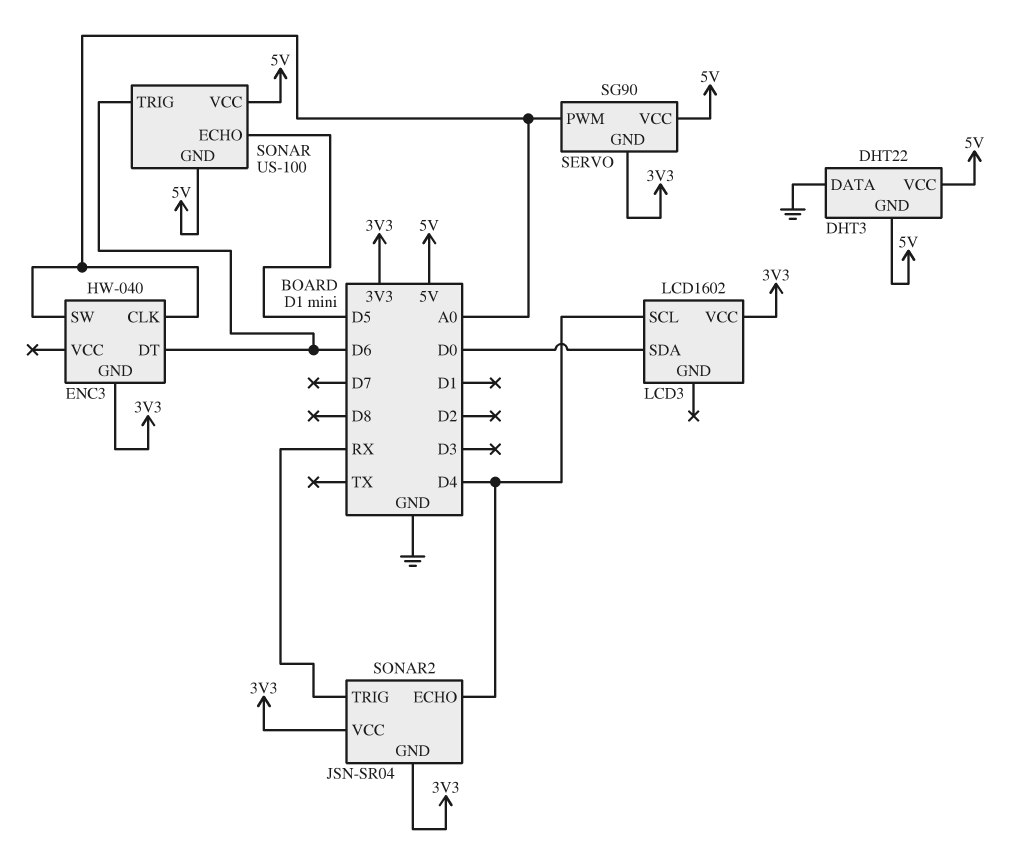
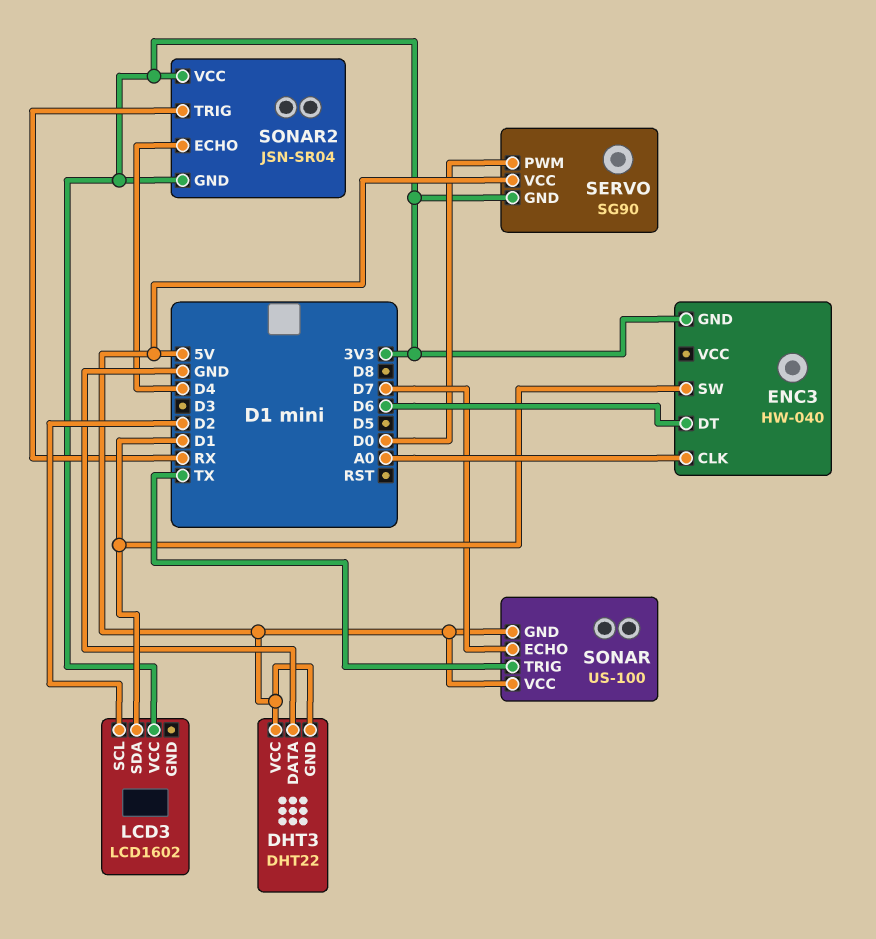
ENC3 pin SW: A0 -> D1
LCD3 pin SCL: D4 -> D2
LCD3 pin SDA: D0 -> D1
SERVO pin PWM: A0 -> D0
SONAR pin ECHO: D5 -> D7
SONAR pin TRIG: D6 -> TX

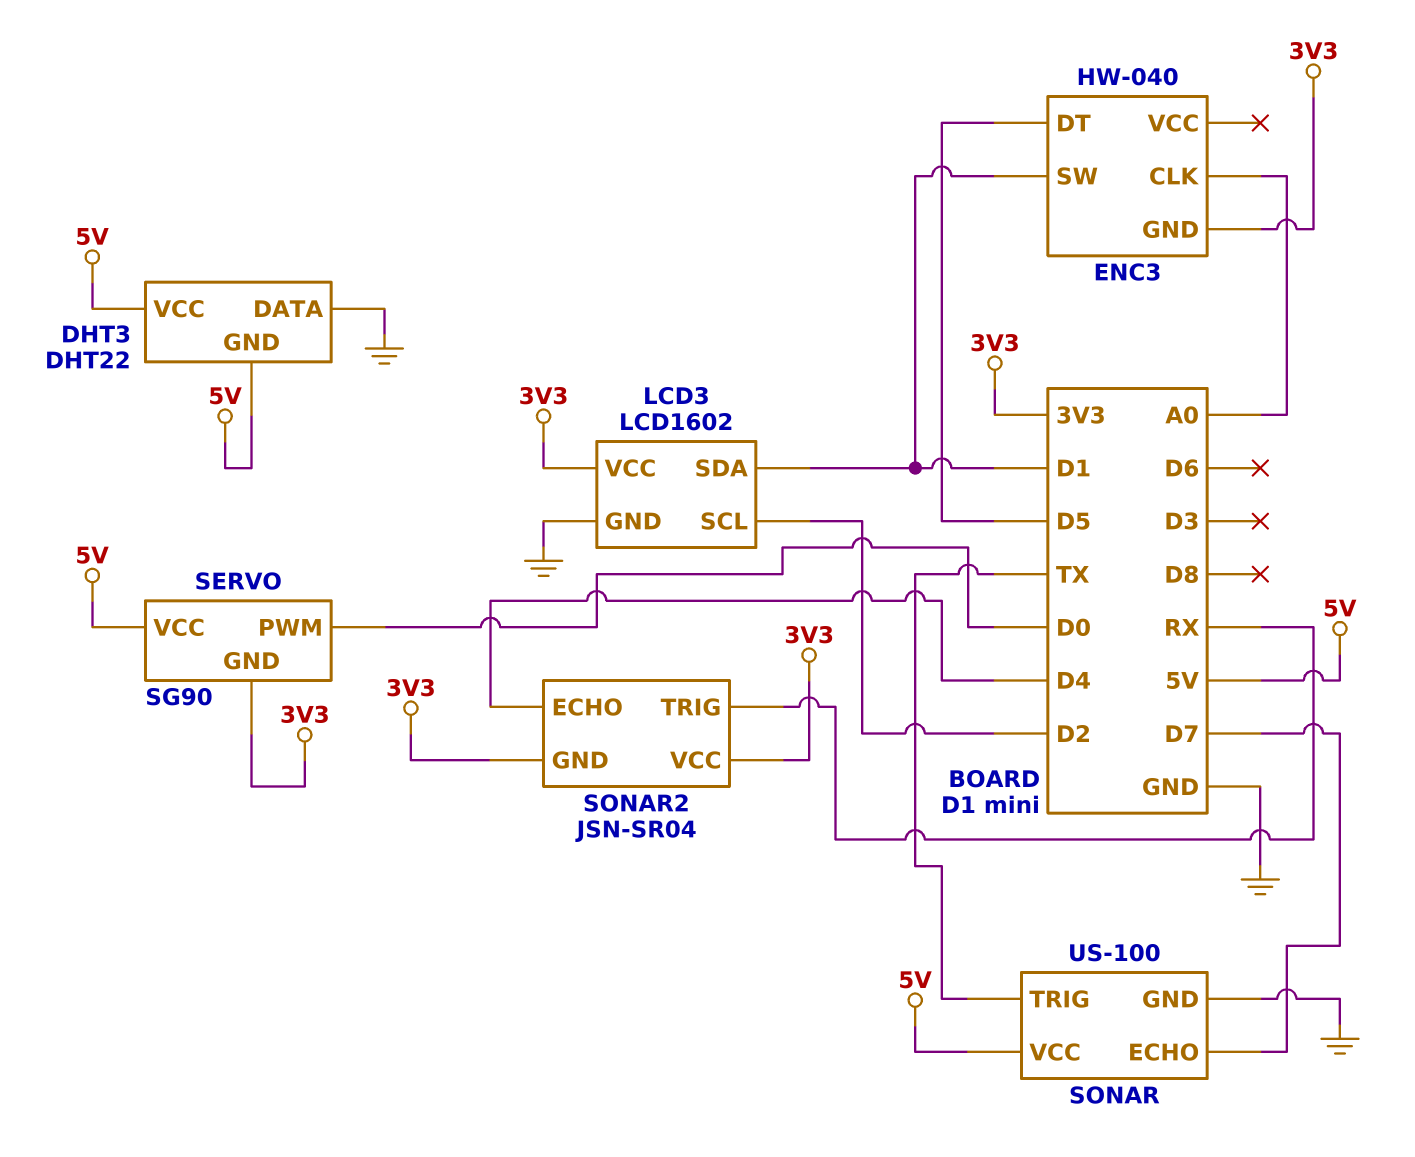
ENC3 pin DT: D6 -> D5
LCD3 pin GND: none -> GND
SONAR pin GND: 5V -> GND

